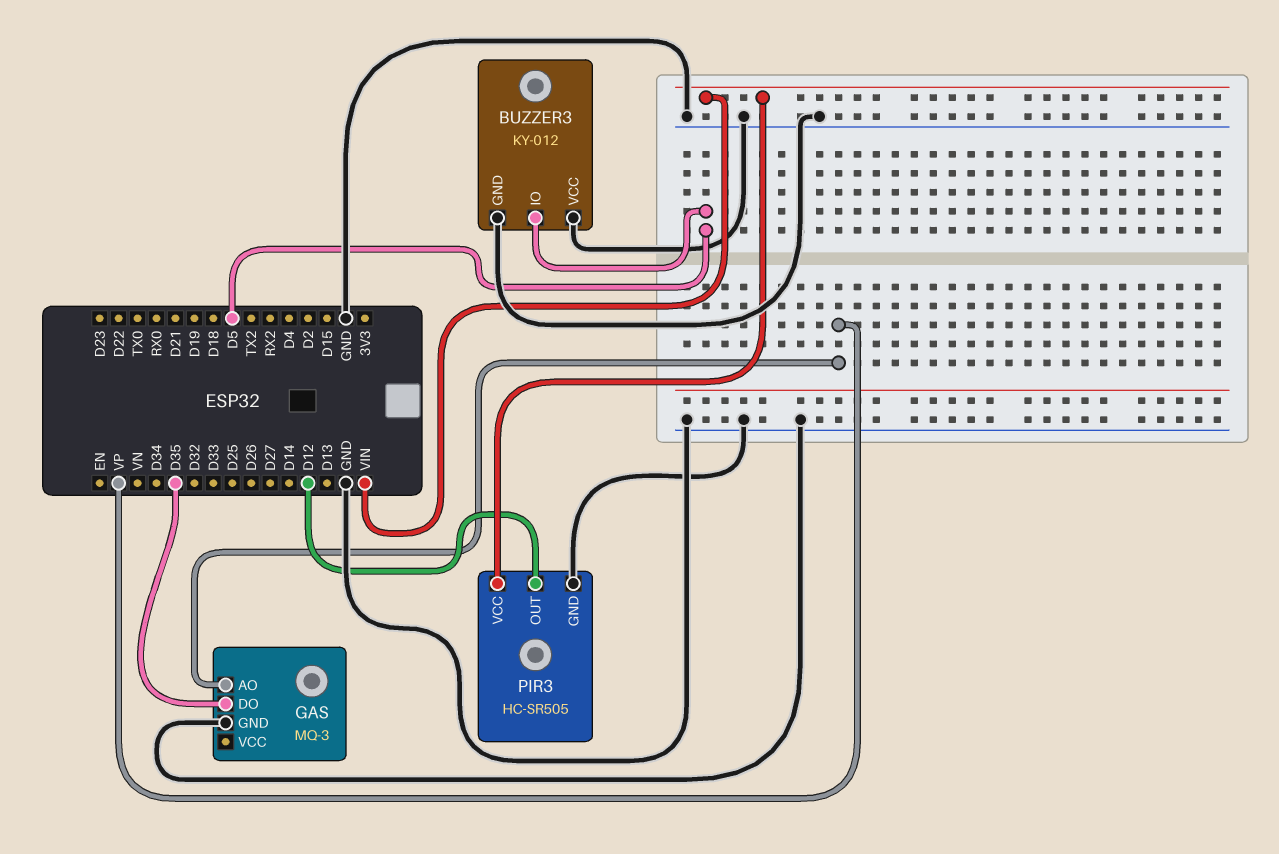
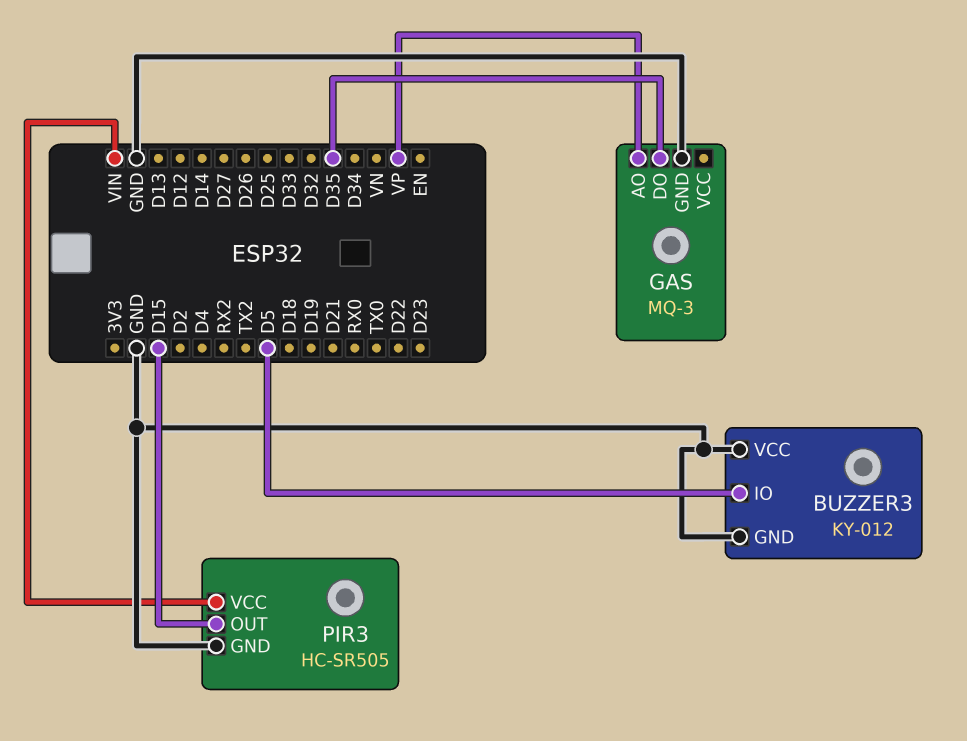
PIR3 pin OUT: D12 -> D15

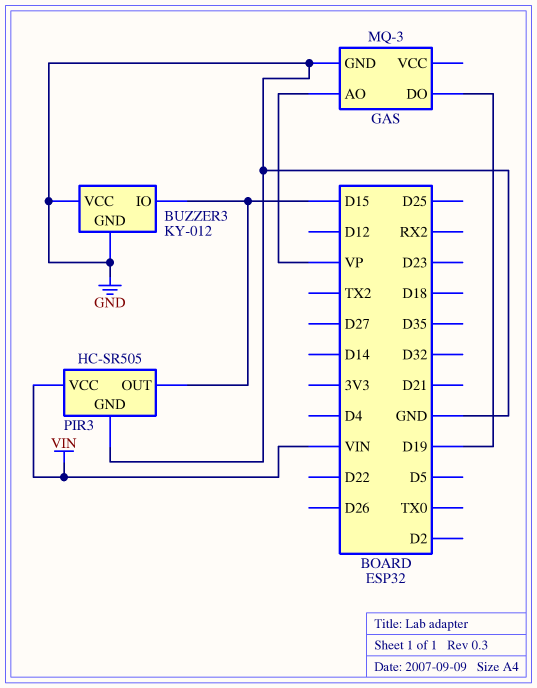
BUZZER3 pin IO: D5 -> D15
GAS pin DO: D35 -> D19

